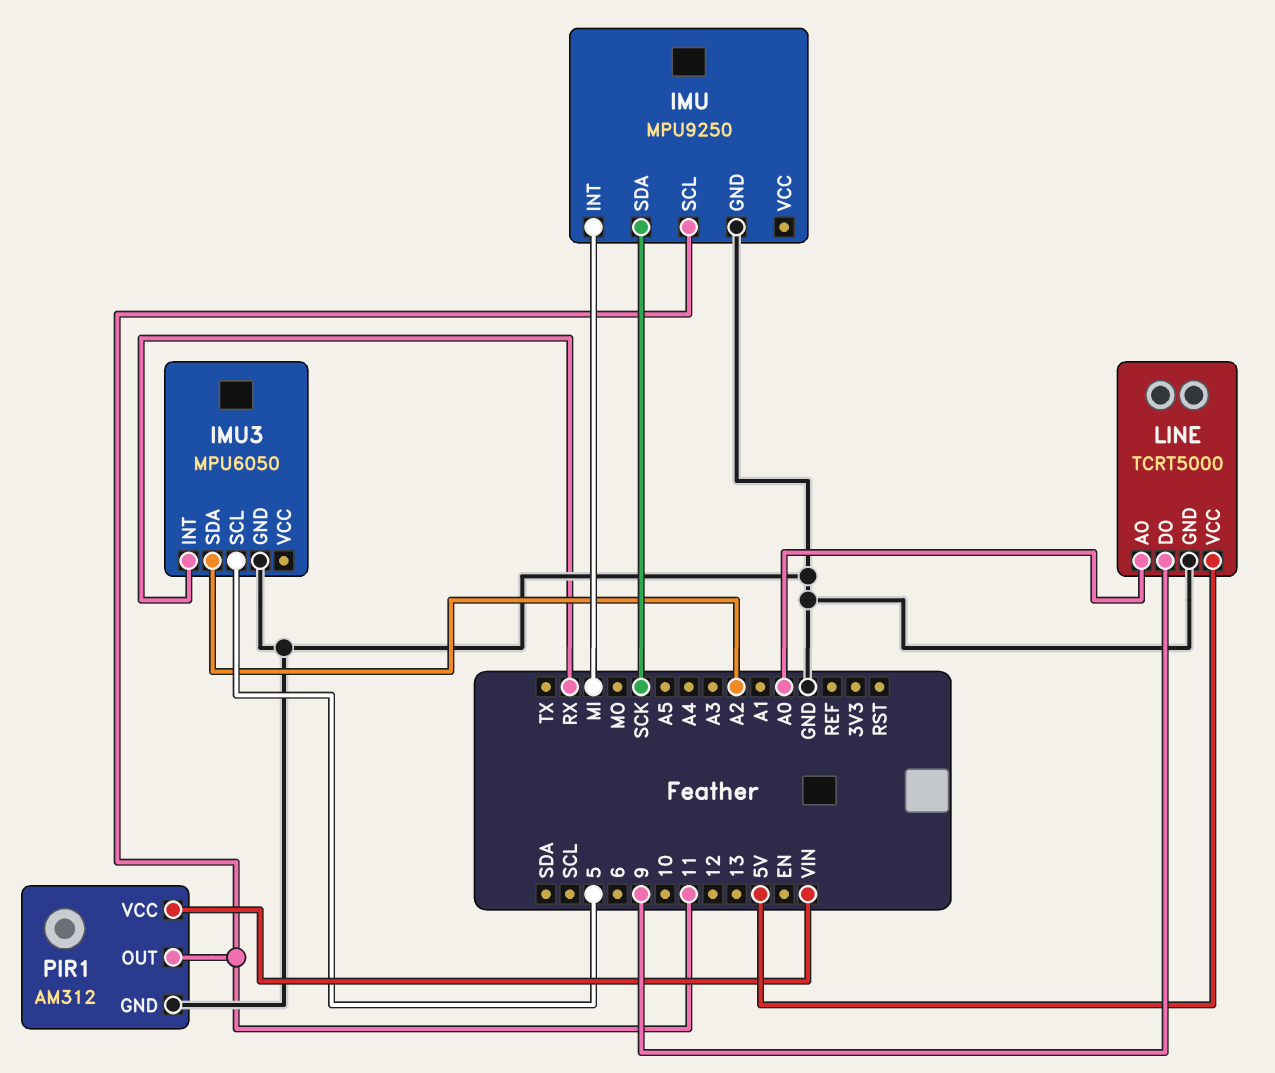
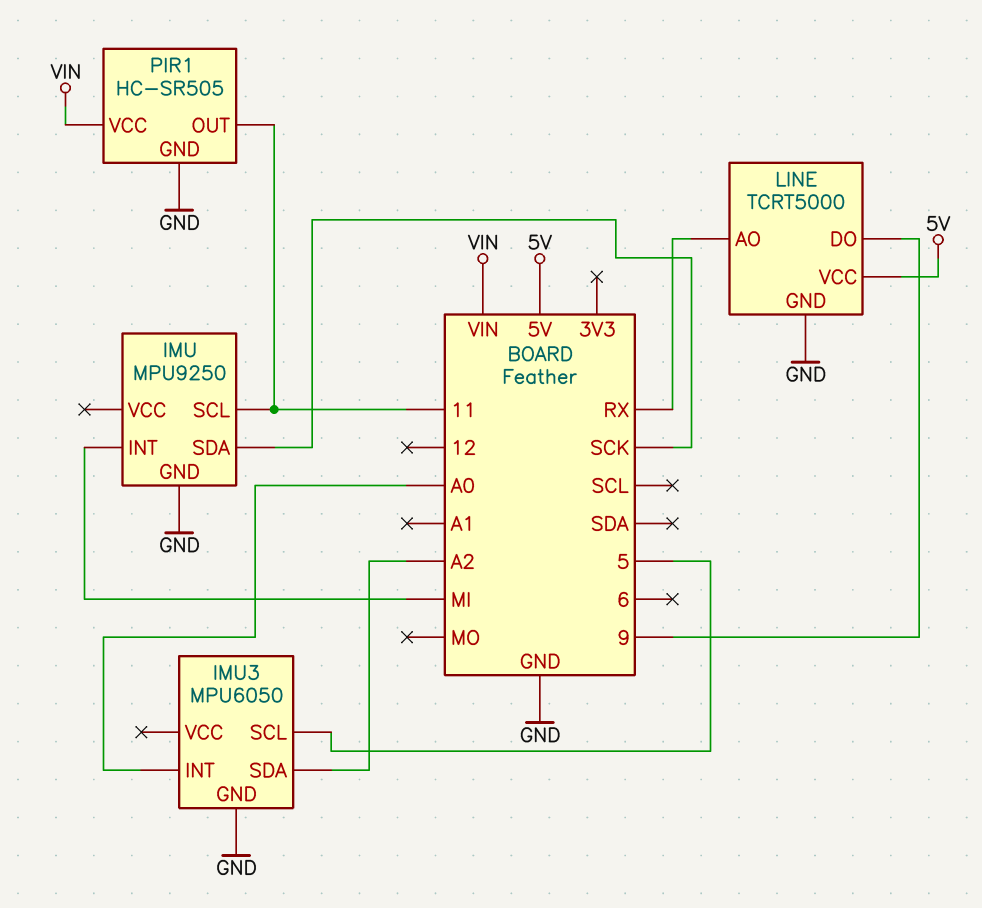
IMU3 pin INT: RX -> A0
LINE pin AO: A0 -> RX
PIR1: AM312 -> HC-SR505

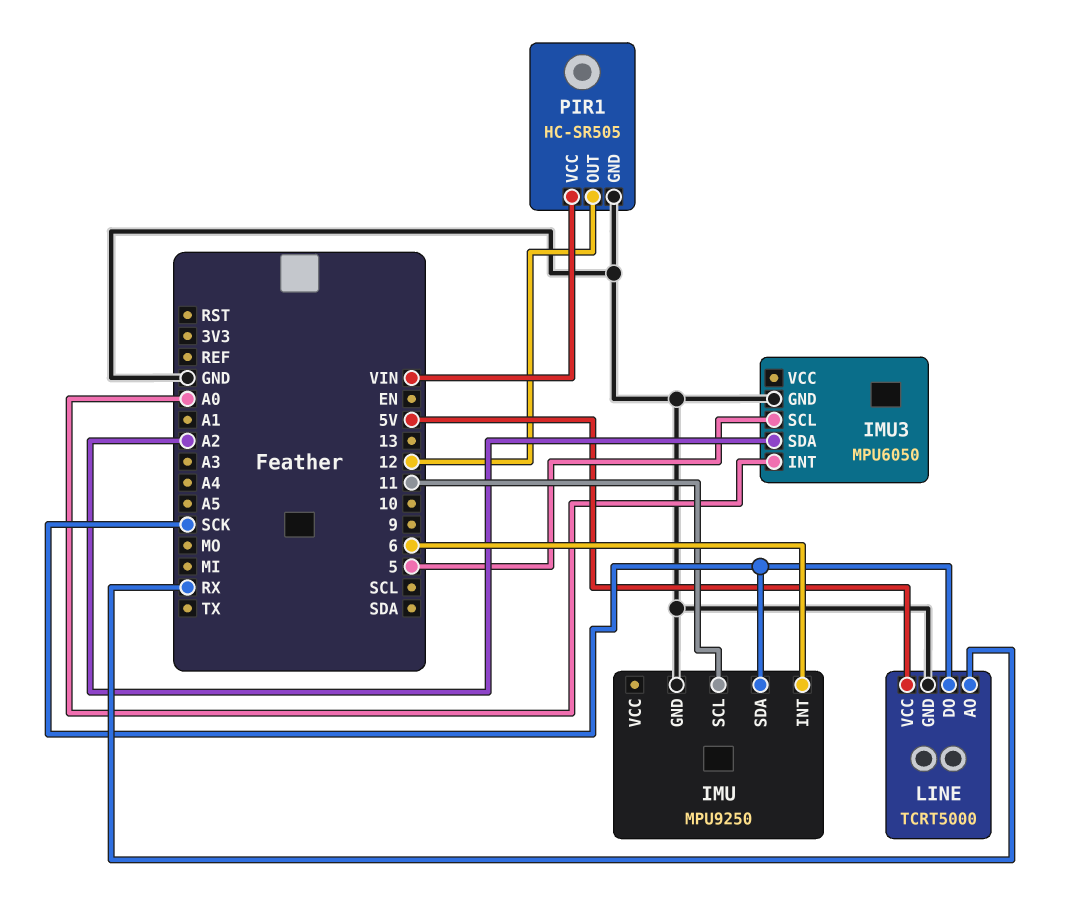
IMU pin INT: MI -> 6
LINE pin DO: 9 -> SCK
PIR1 pin OUT: 11 -> 12

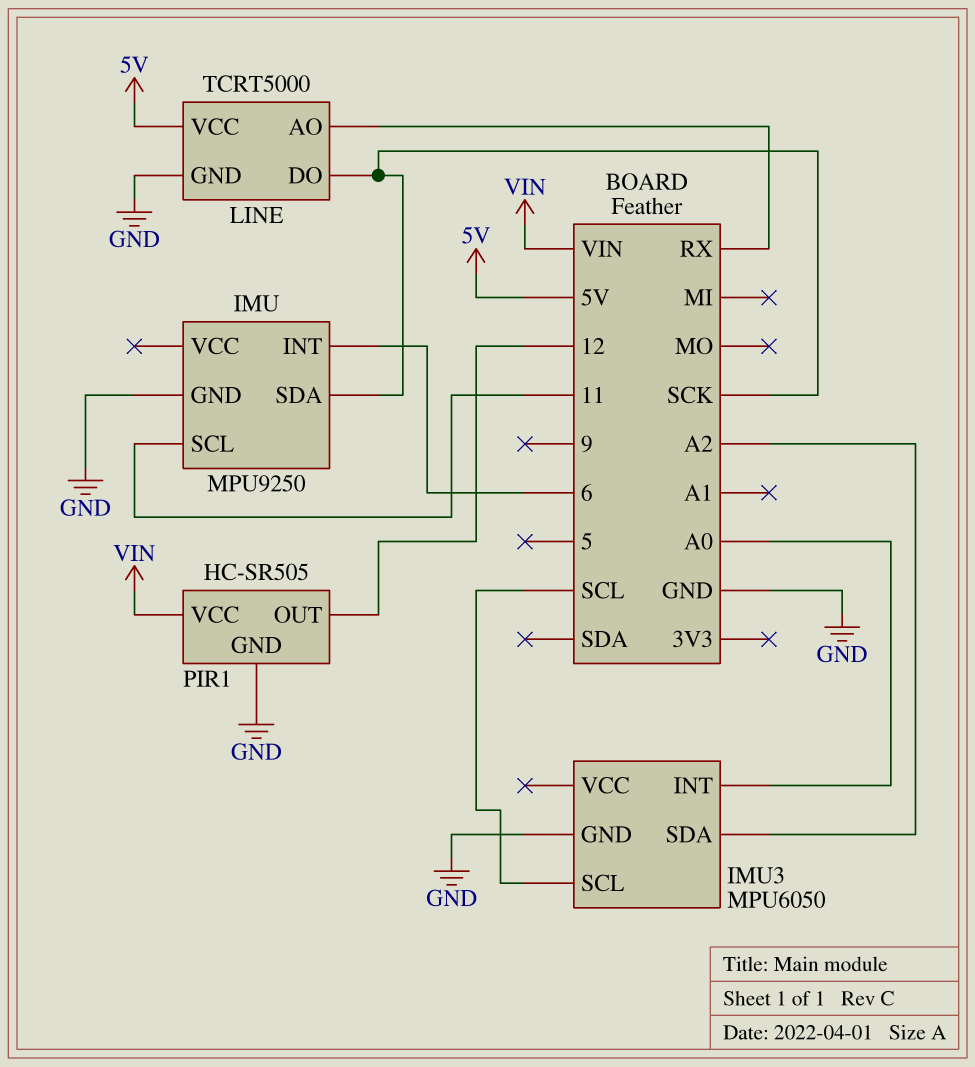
IMU3 pin SCL: 5 -> SCL

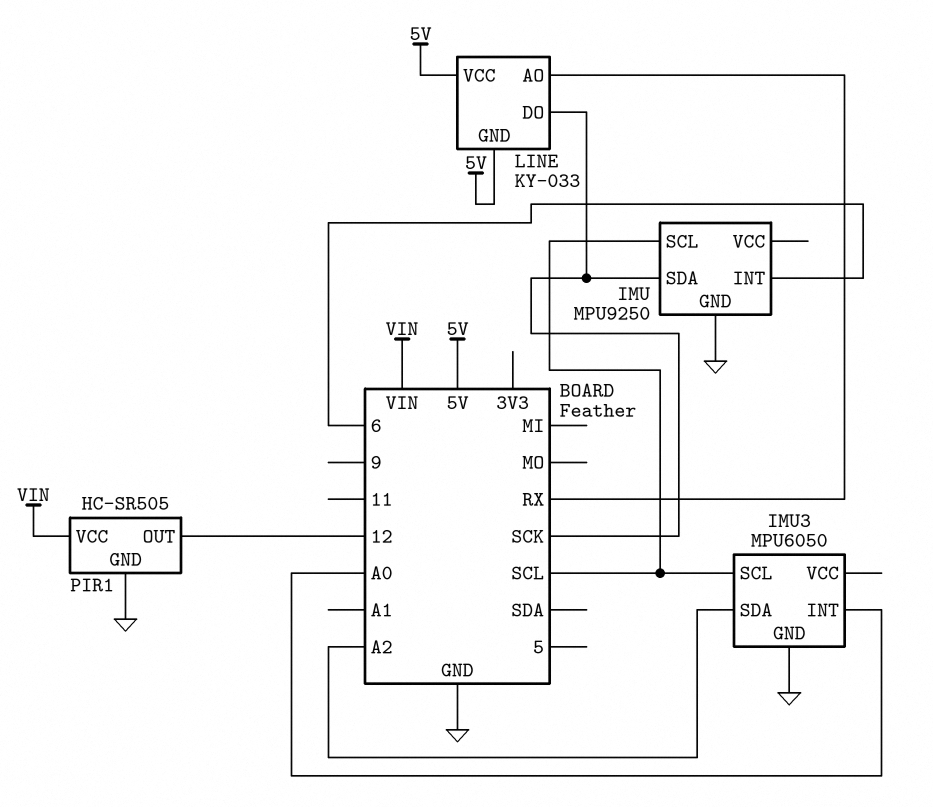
IMU pin SCL: 11 -> SCL
LINE: TCRT5000 -> KY-033
LINE pin GND: GND -> 5V

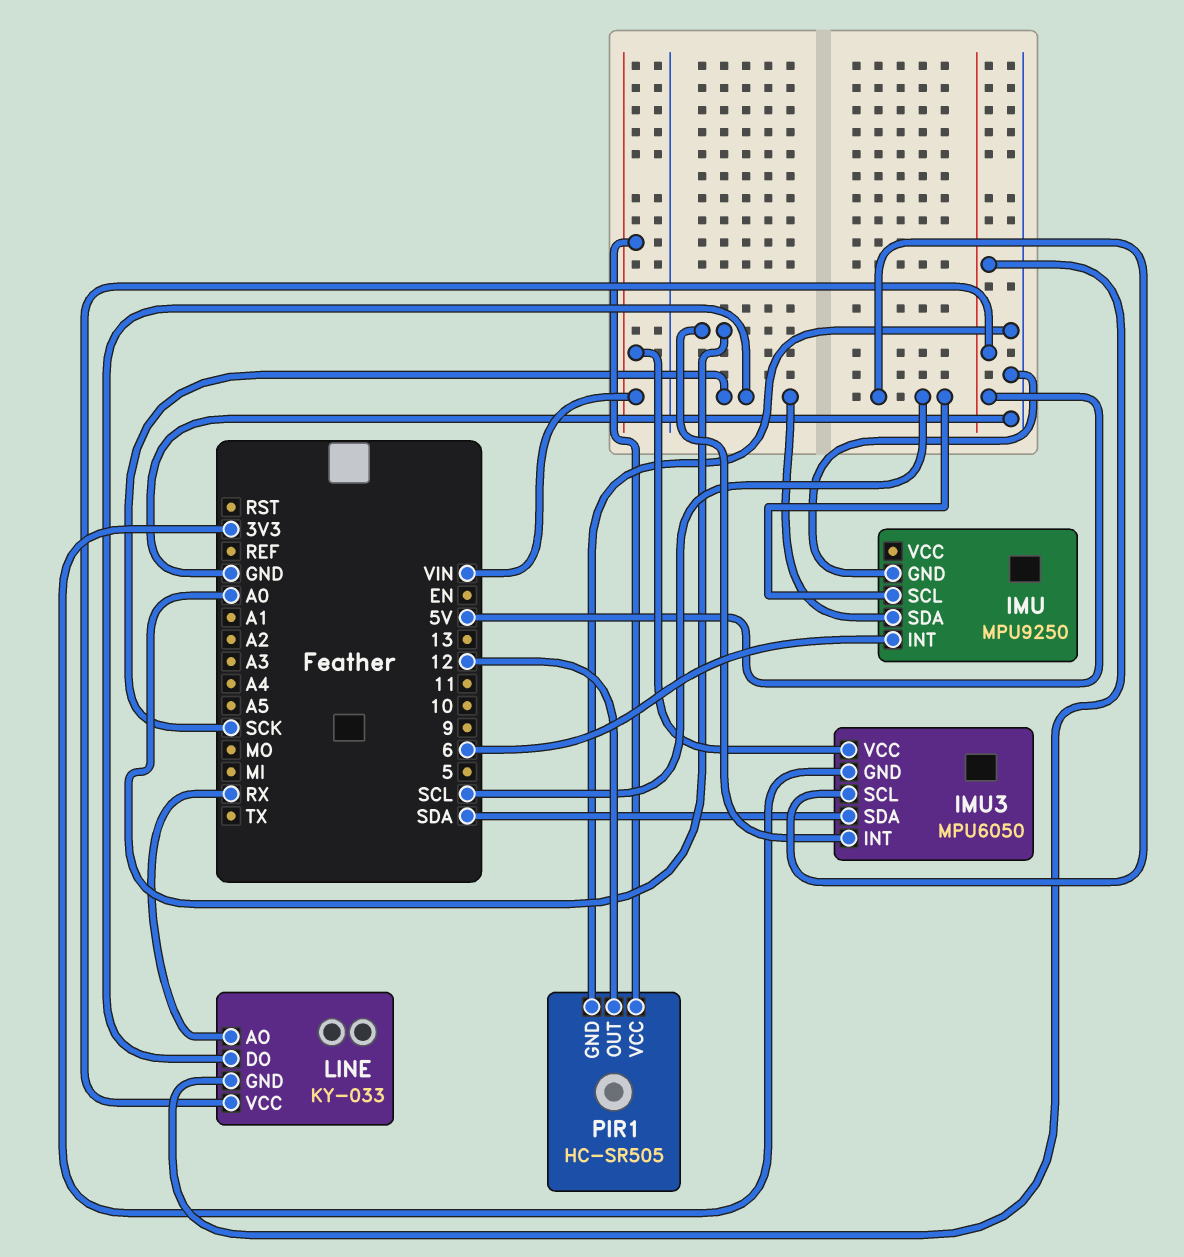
IMU3 pin GND: GND -> 3V3
IMU3 pin SDA: A2 -> SDA
IMU3 pin VCC: none -> VIN

